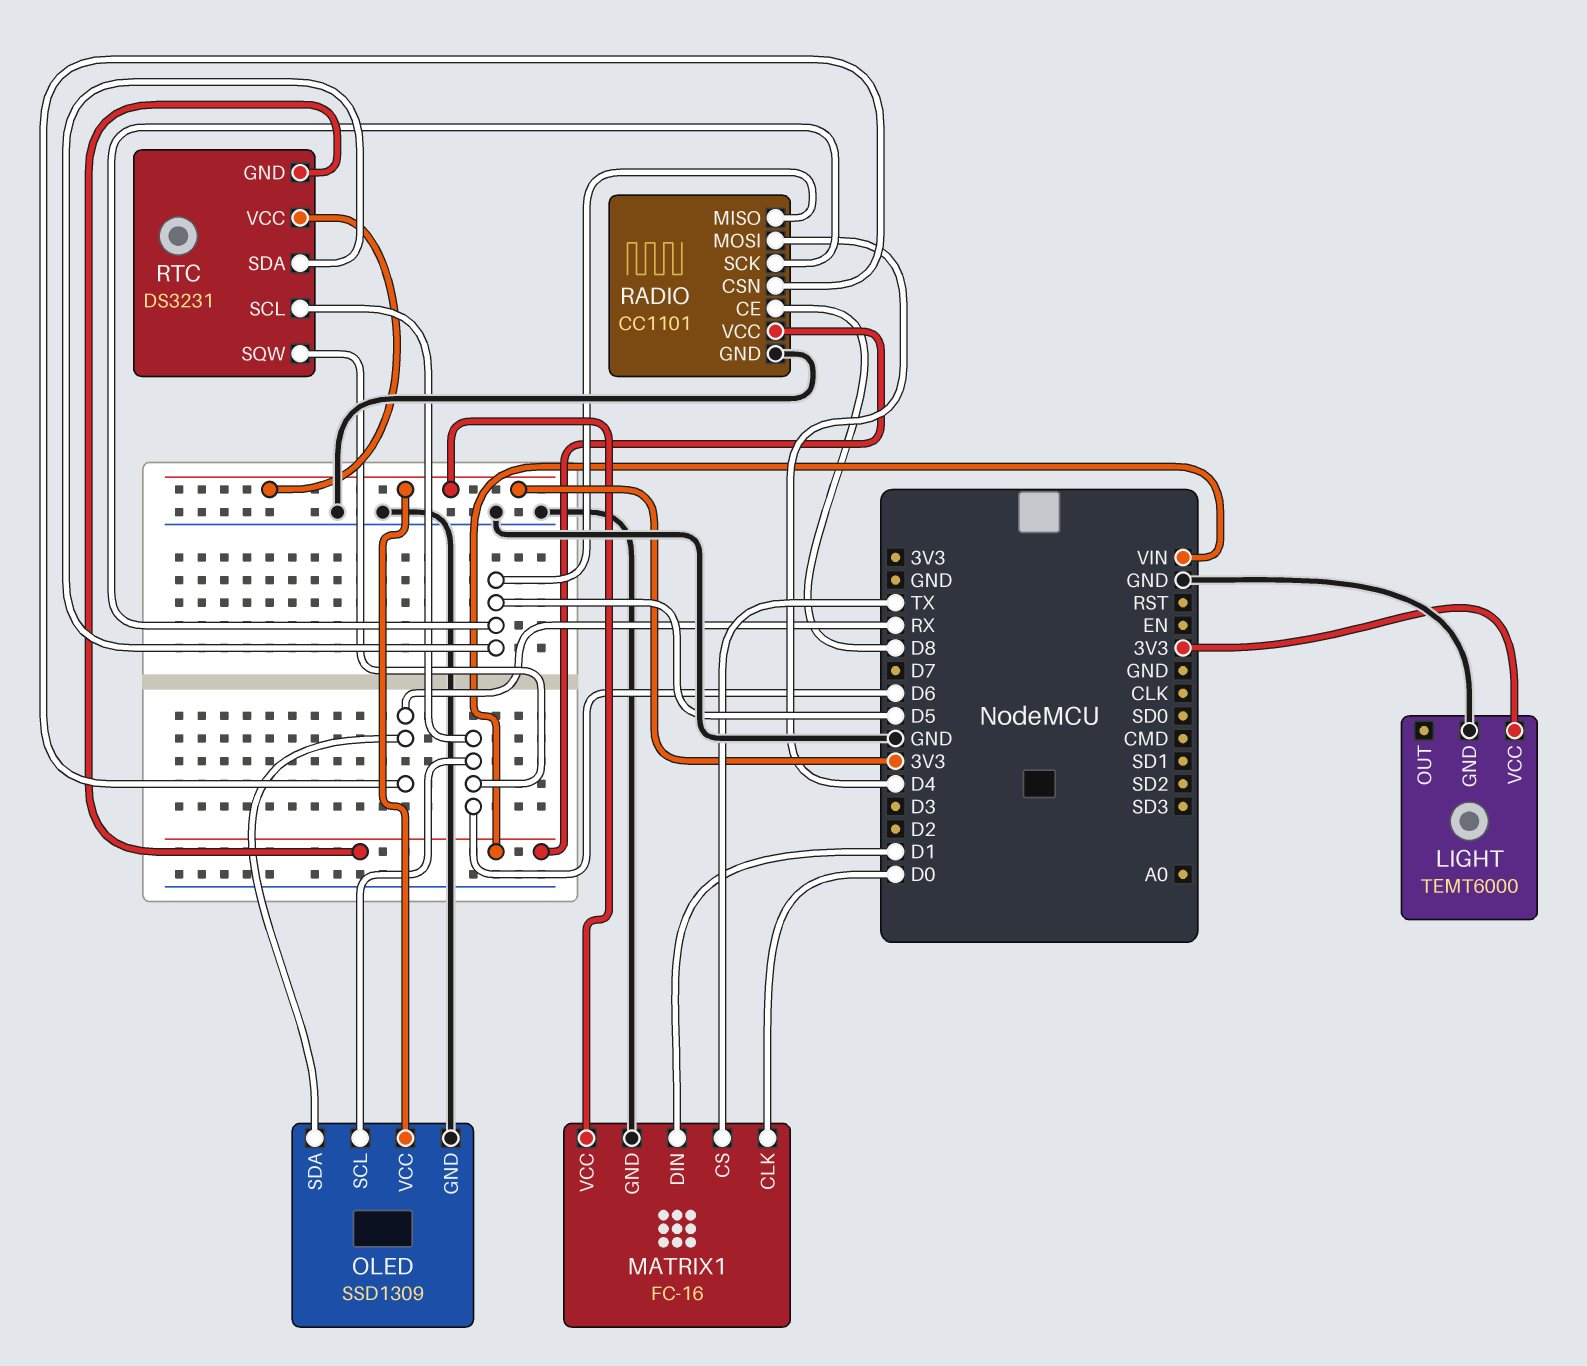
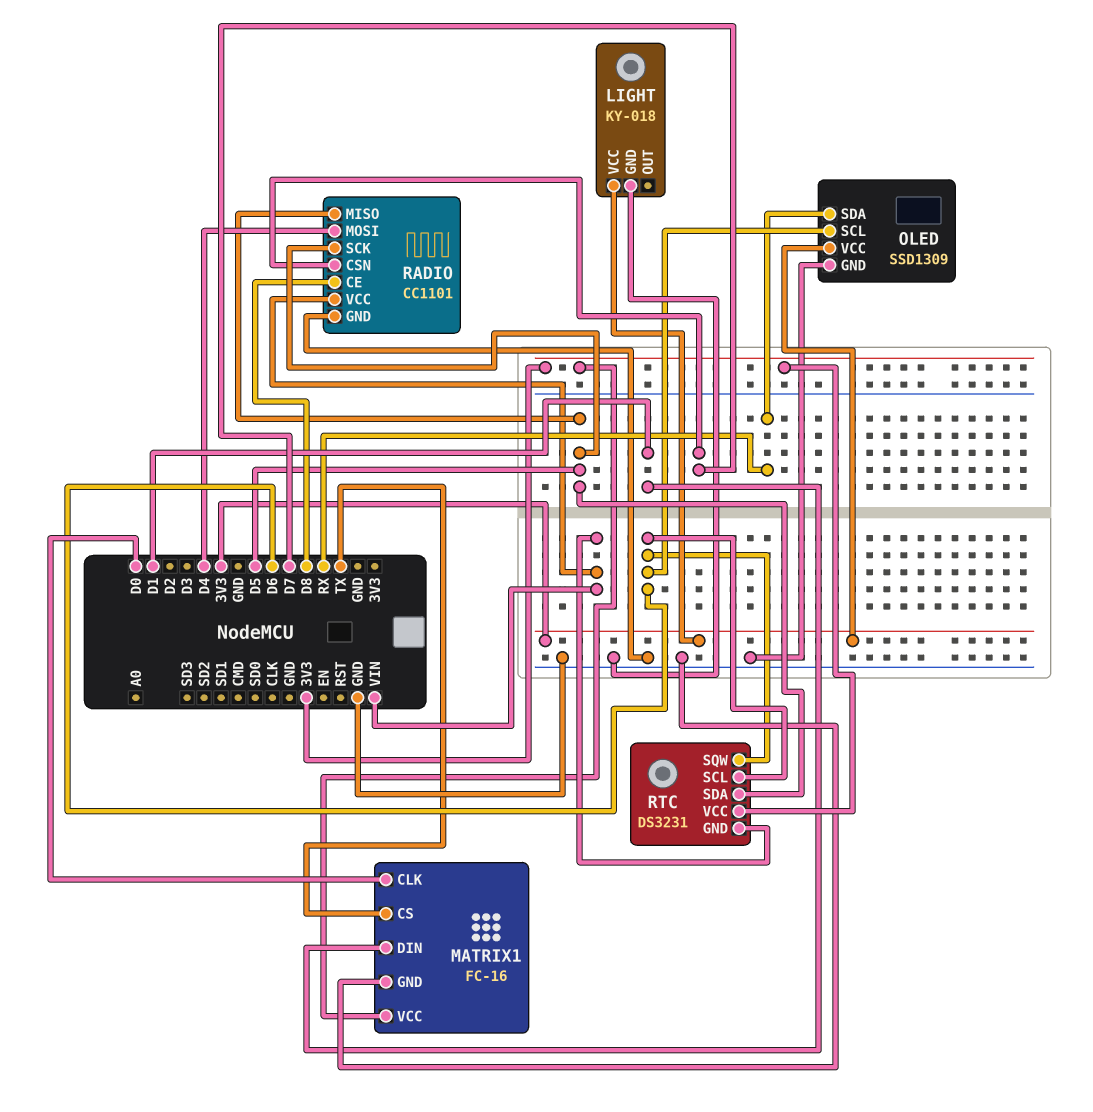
LIGHT: TEMT6000 -> KY-018
RADIO pin CSN: RX -> D7

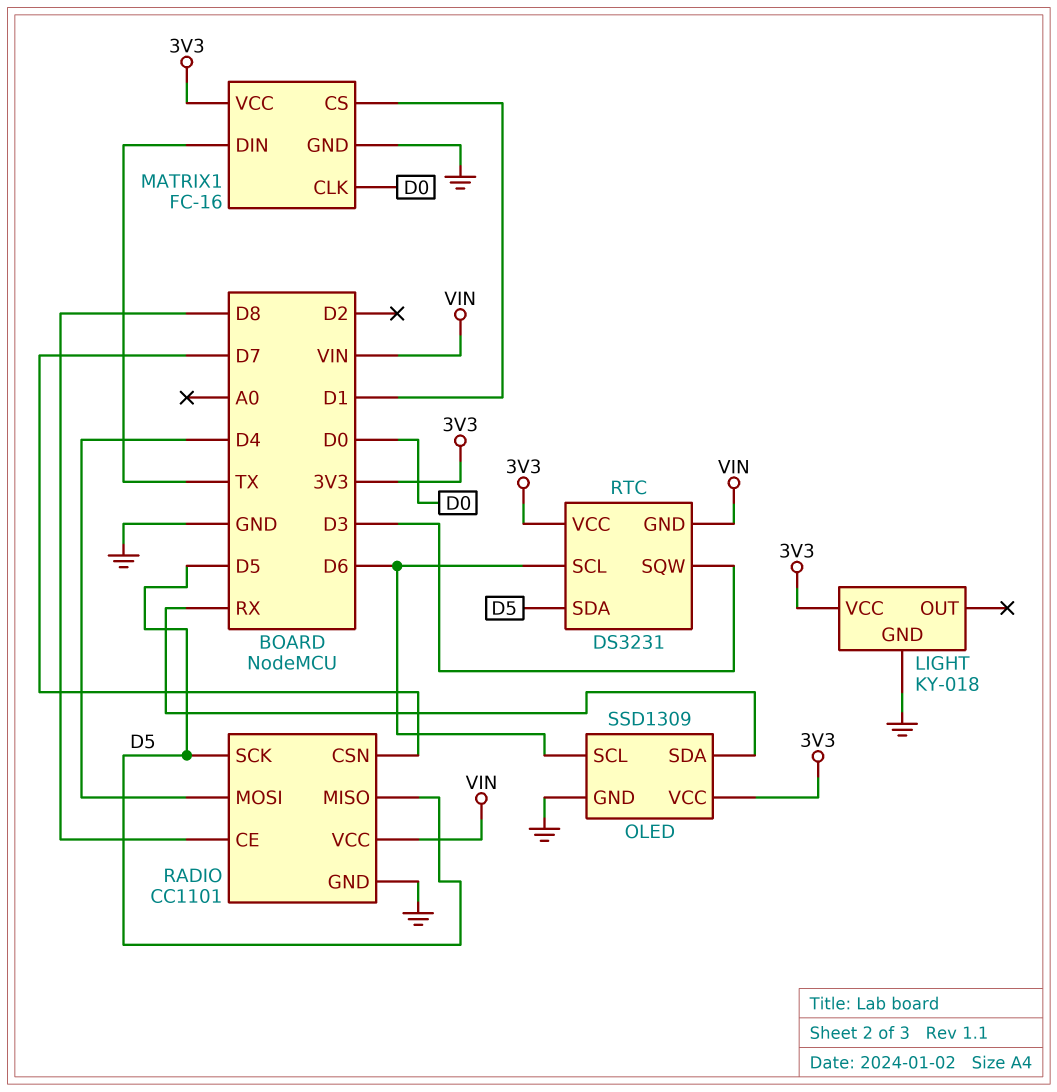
MATRIX1 pin CS: TX -> D1
MATRIX1 pin DIN: D1 -> TX
RTC pin SQW: D6 -> D3

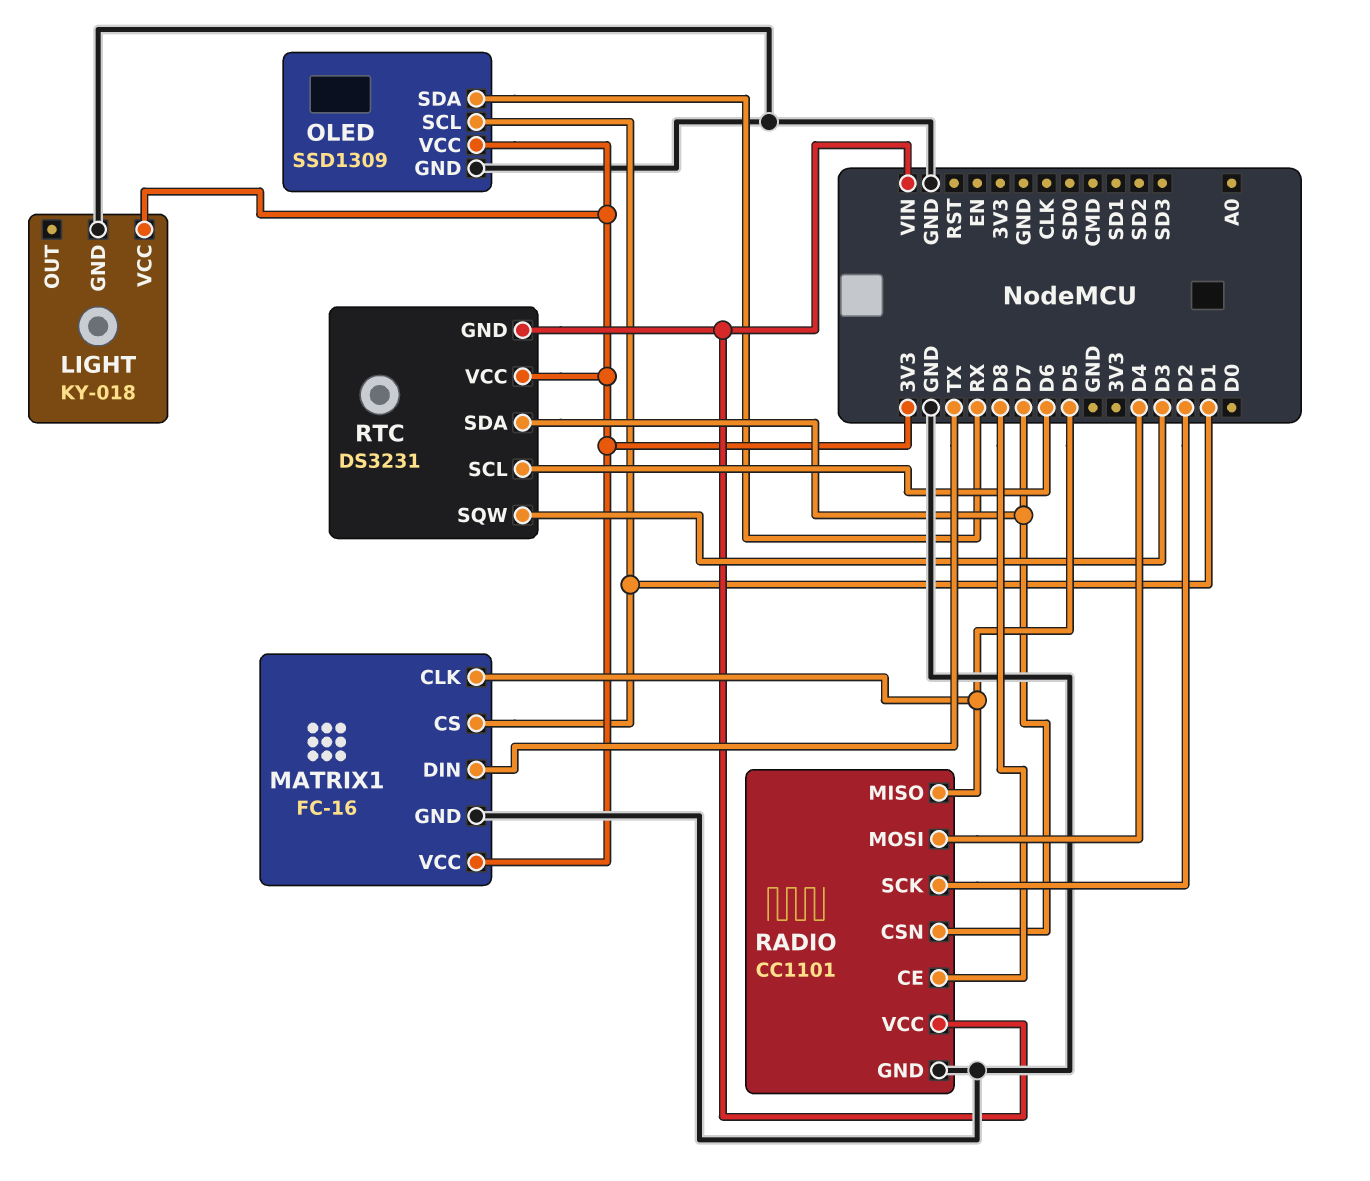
MATRIX1 pin CLK: D0 -> D5
OLED pin SCL: D6 -> D1
RADIO pin SCK: D5 -> D2
RTC pin SDA: D5 -> D7

